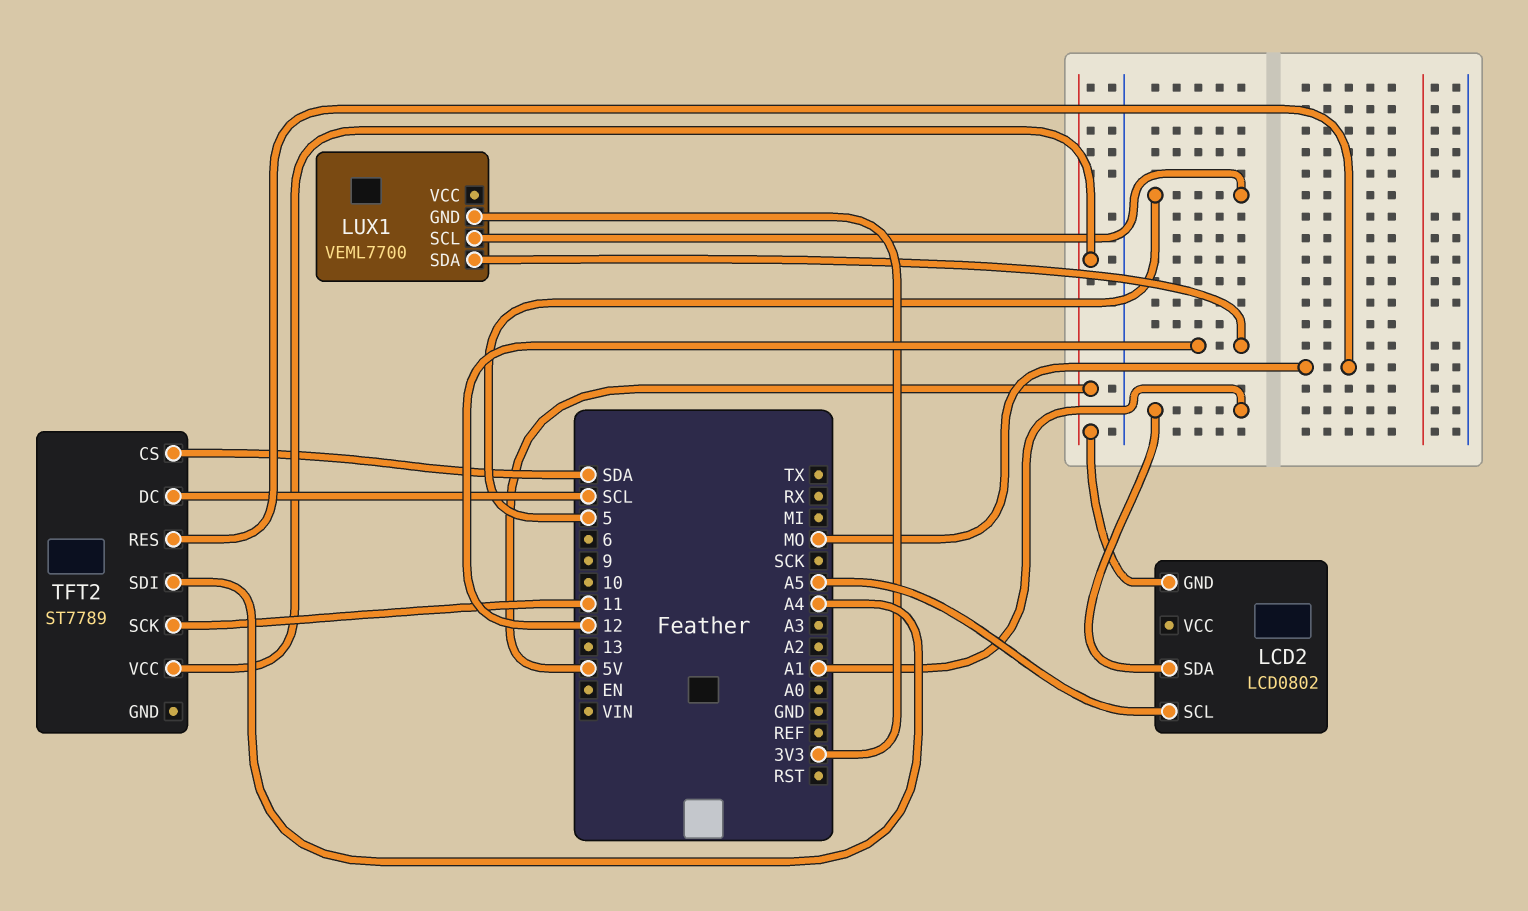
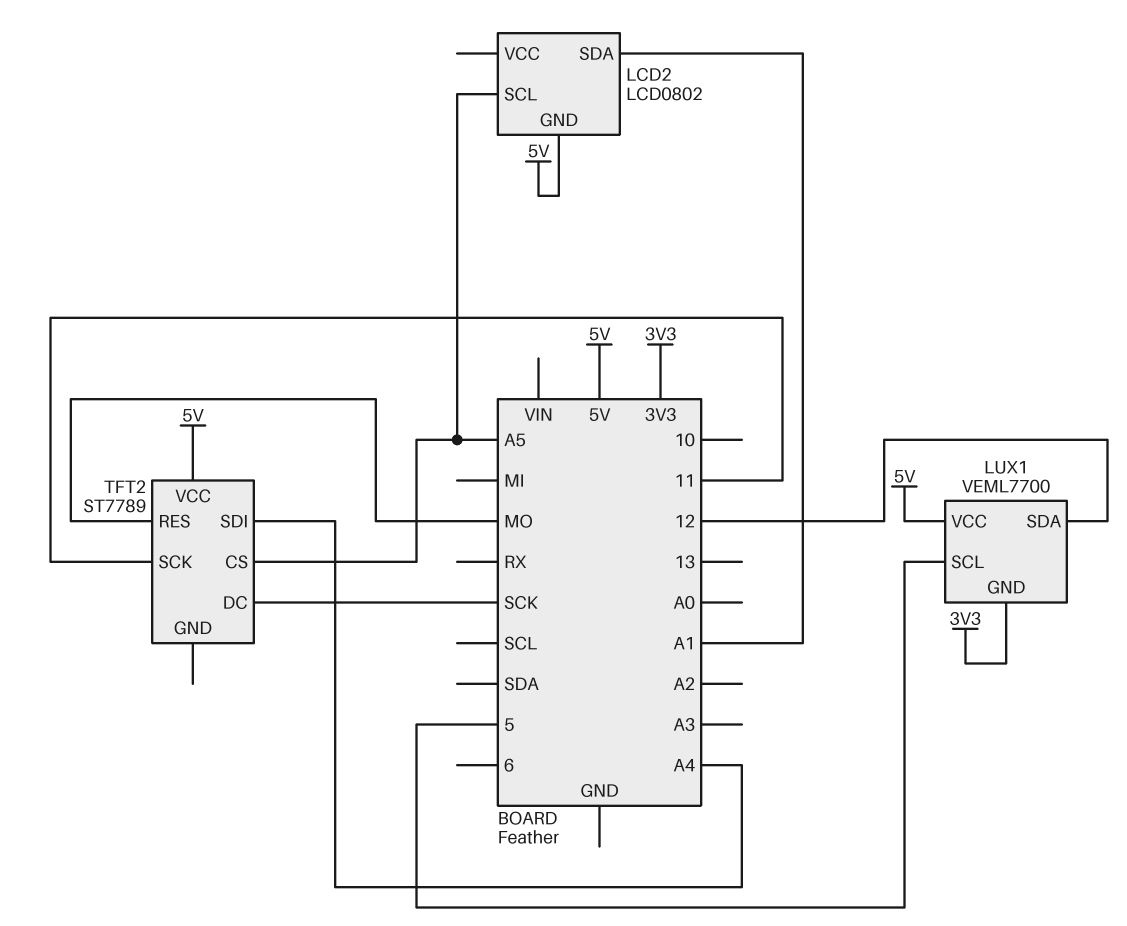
LUX1 pin VCC: none -> 5V
TFT2 pin CS: SDA -> A5
TFT2 pin DC: SCL -> SCK

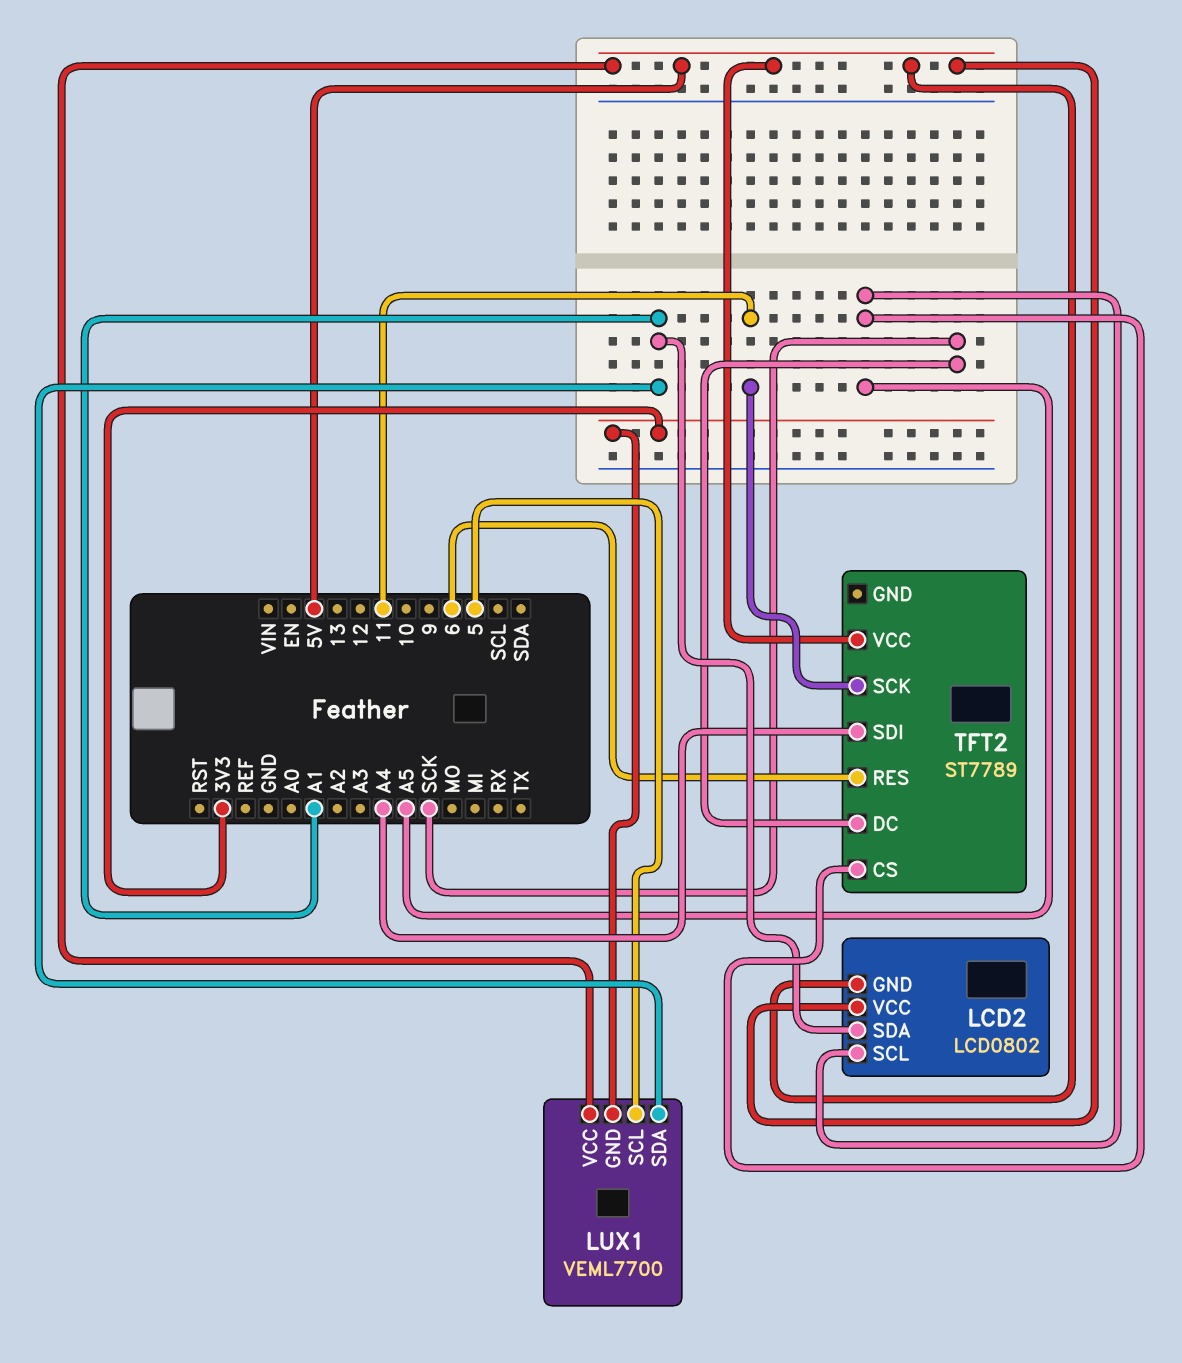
LCD2 pin VCC: none -> 5V
LUX1 pin SDA: 12 -> A1
TFT2 pin RES: MO -> 6

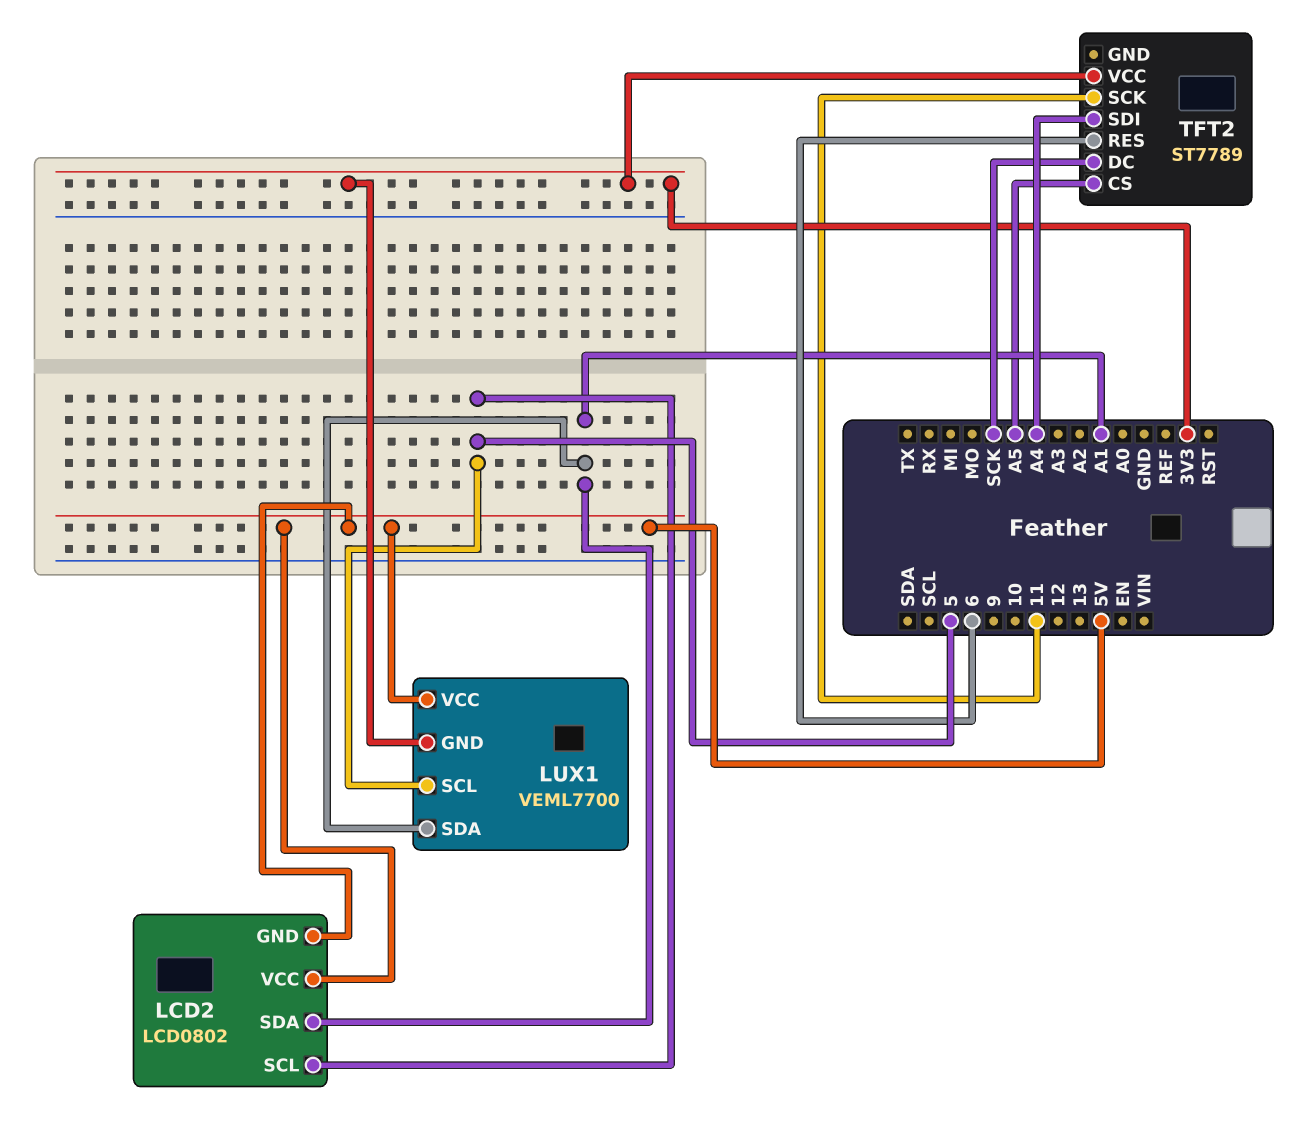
LCD2 pin SCL: A5 -> 5
TFT2 pin VCC: 5V -> 3V3

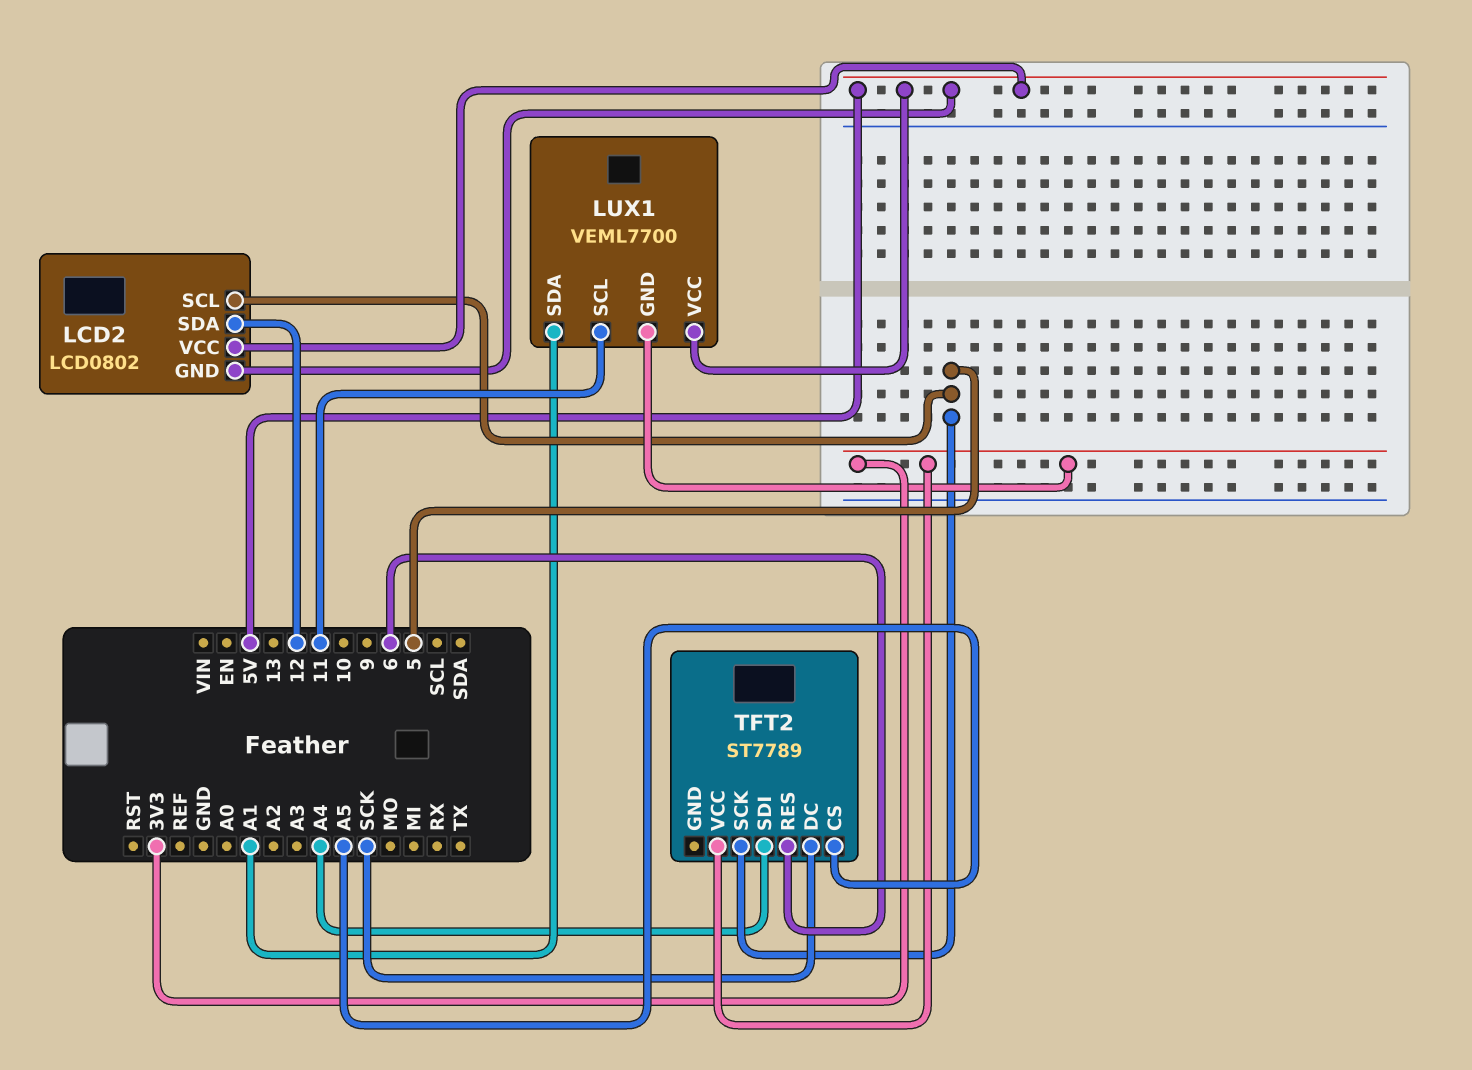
LCD2 pin SDA: A1 -> 12
LUX1 pin SCL: 5 -> 11
TFT2 pin SCK: 11 -> 5

